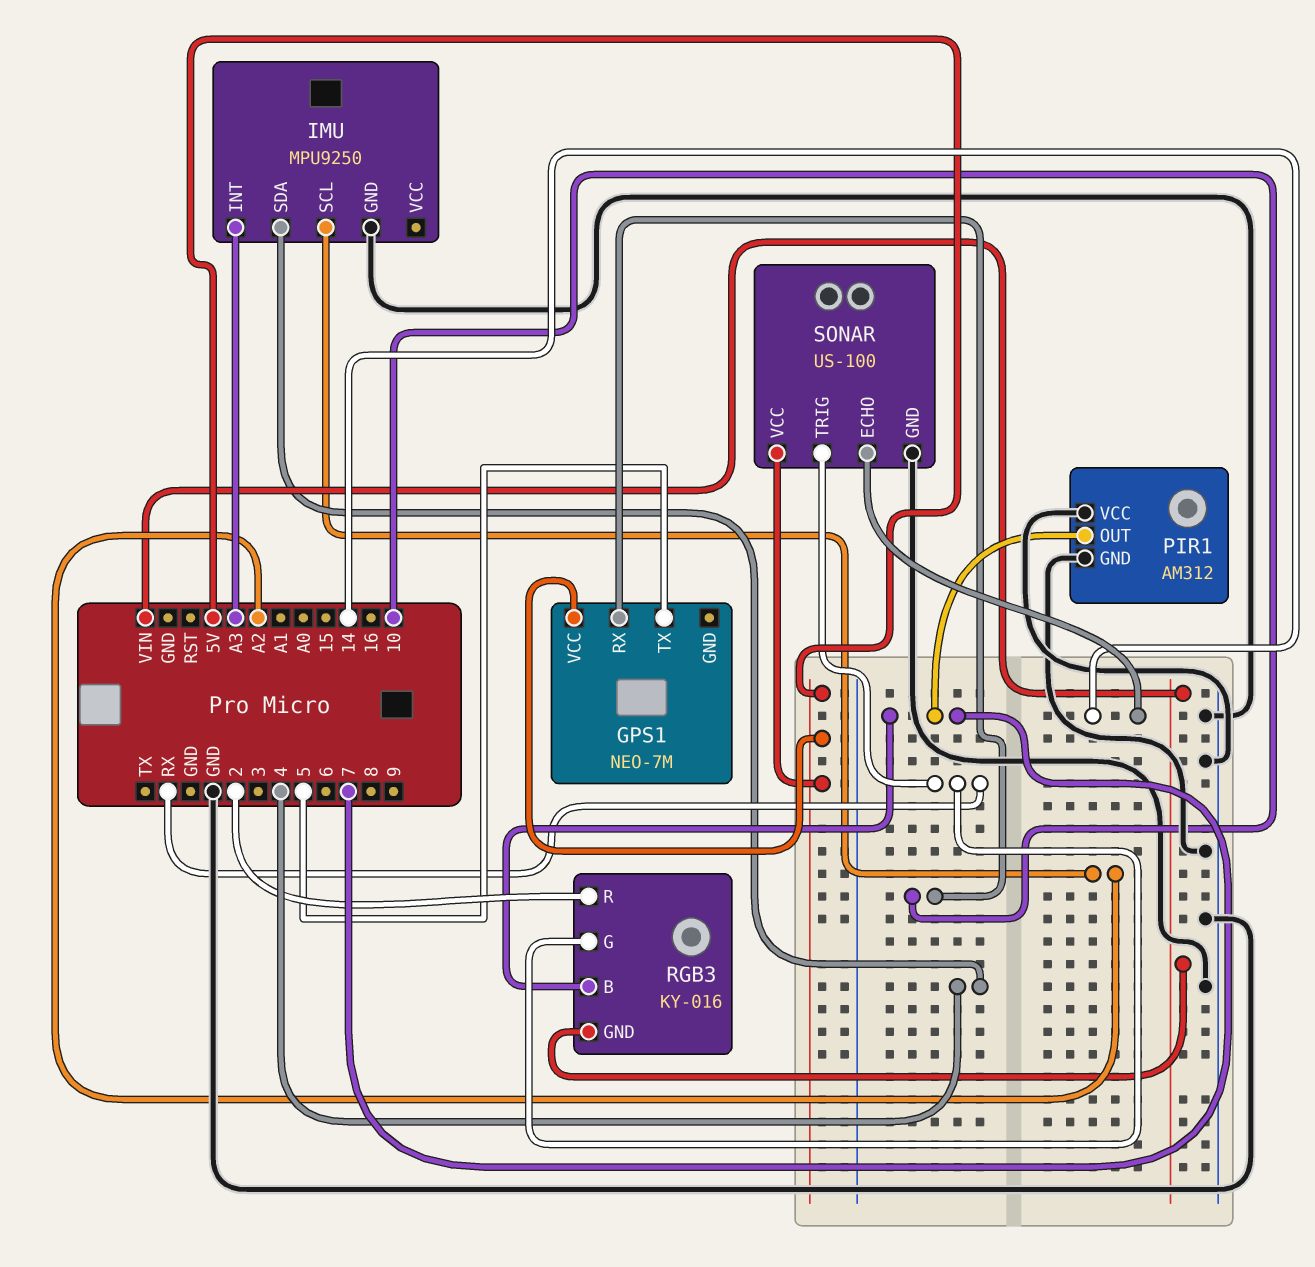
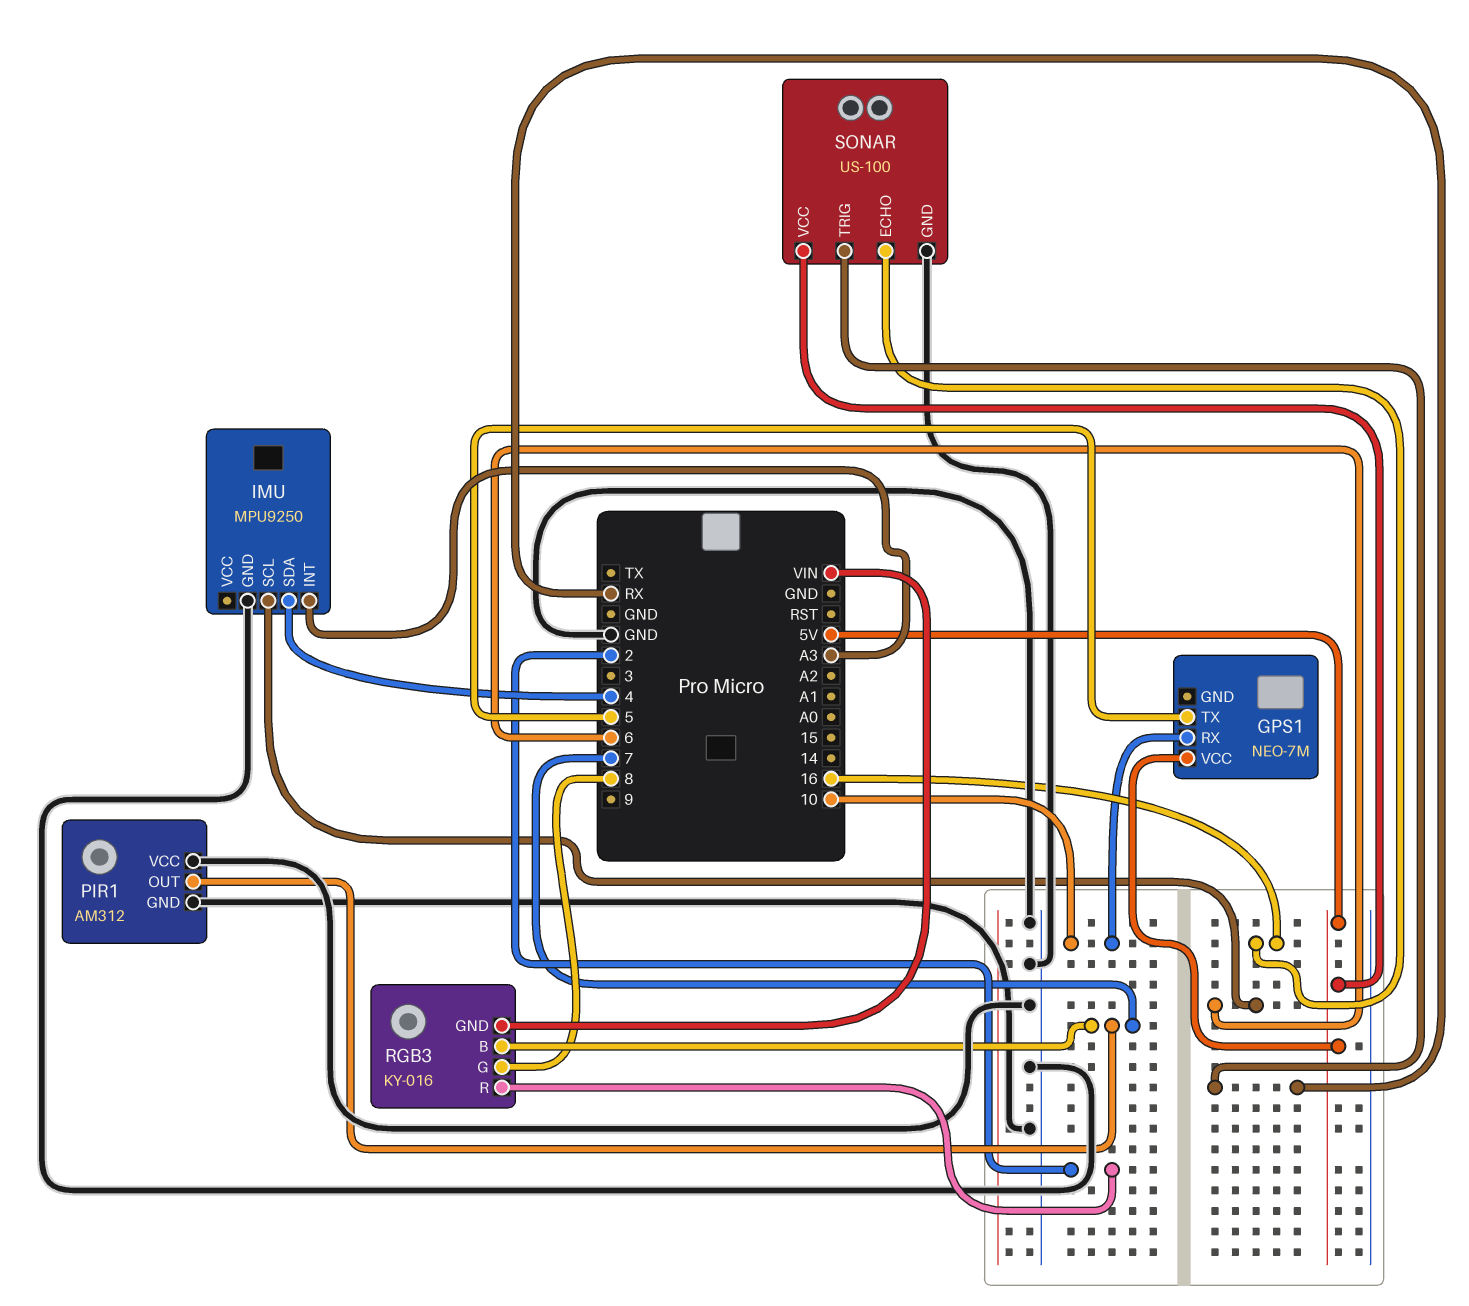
IMU pin SCL: A2 -> 6
RGB3 pin G: RX -> 8
SONAR pin ECHO: 14 -> 16

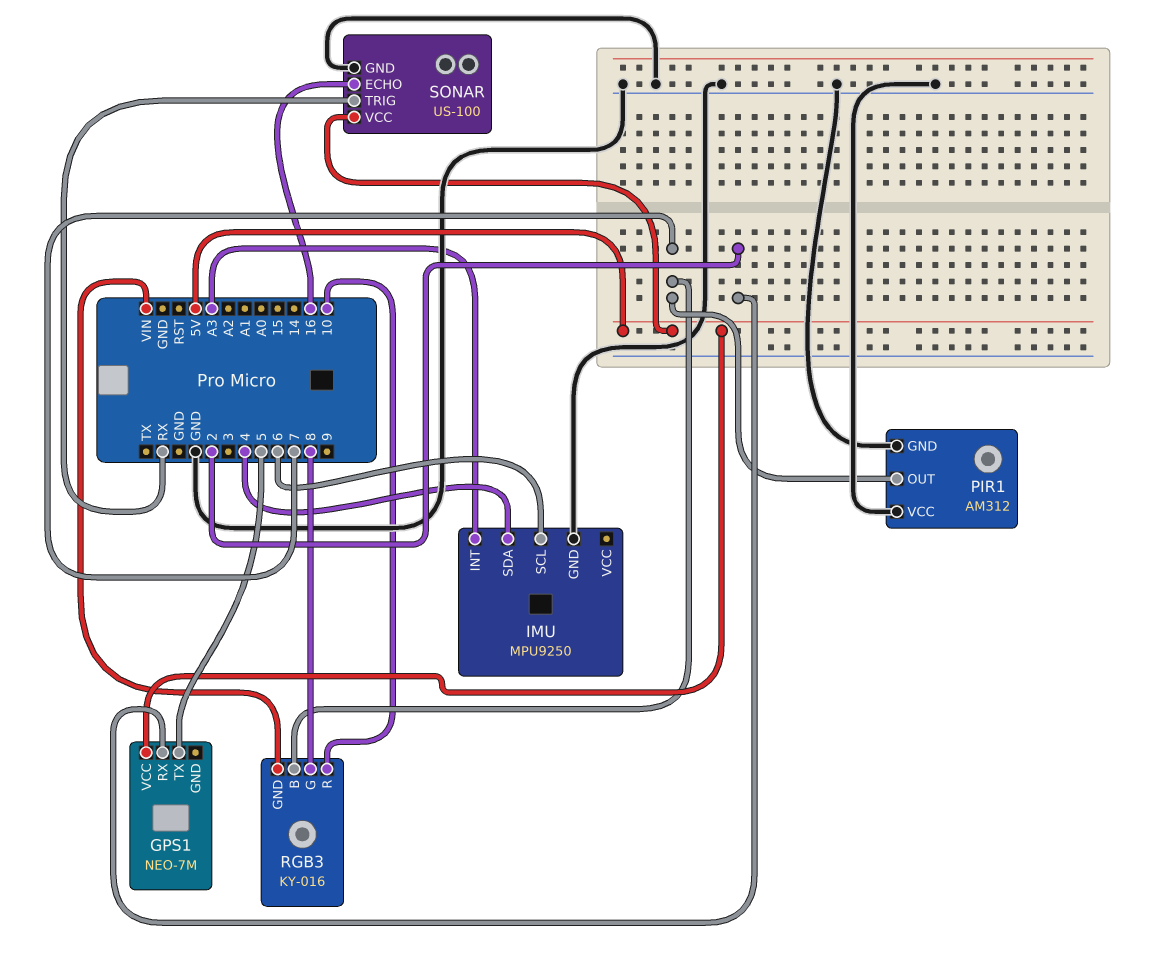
GPS1 pin RX: 10 -> 2
RGB3 pin R: 2 -> 10

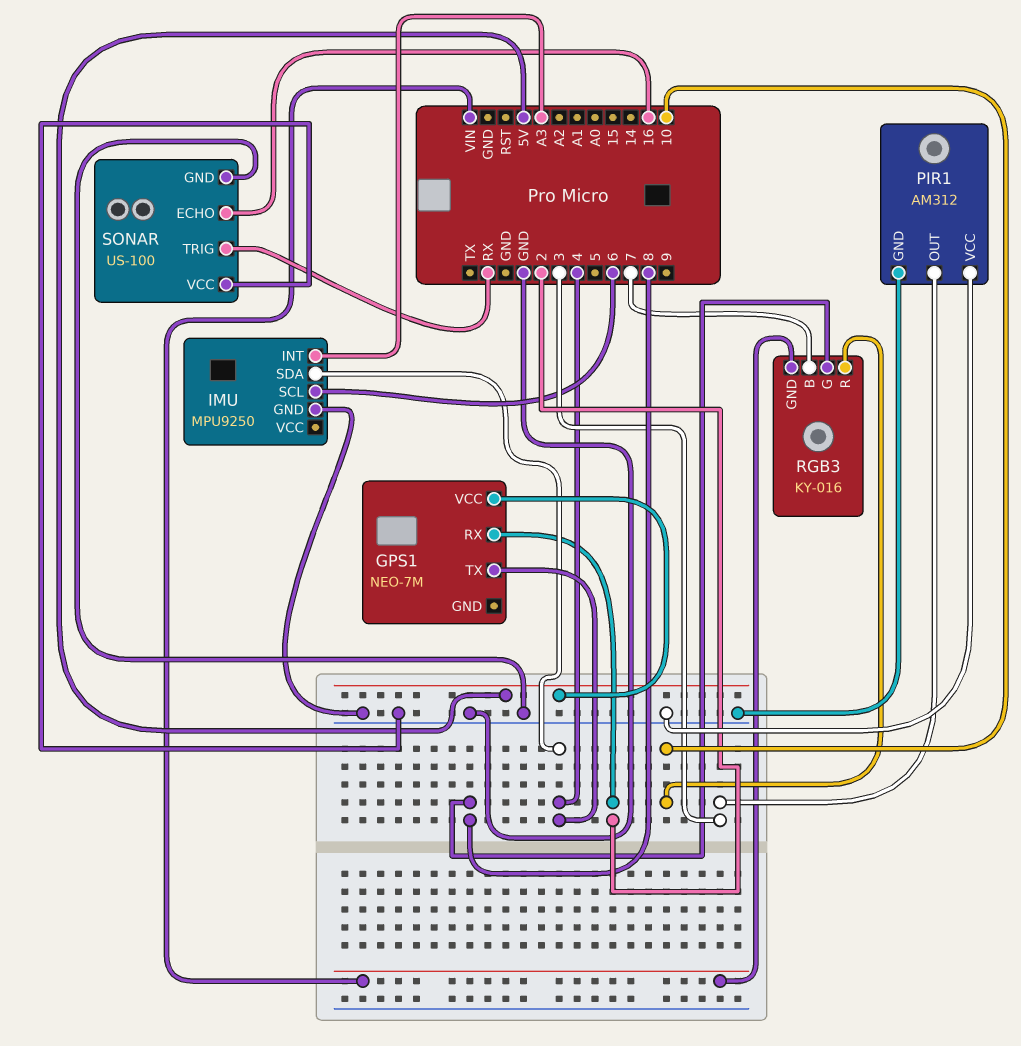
GPS1 pin TX: 5 -> 4
PIR1 pin OUT: 7 -> 3
SONAR pin VCC: 5V -> GND

